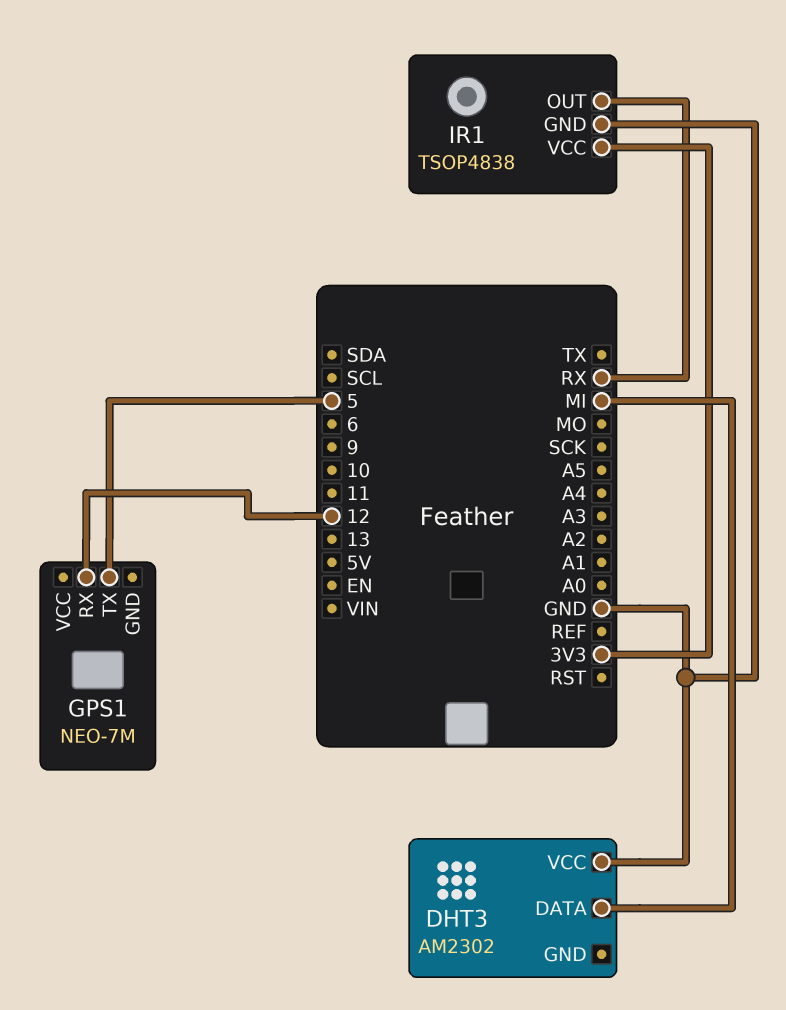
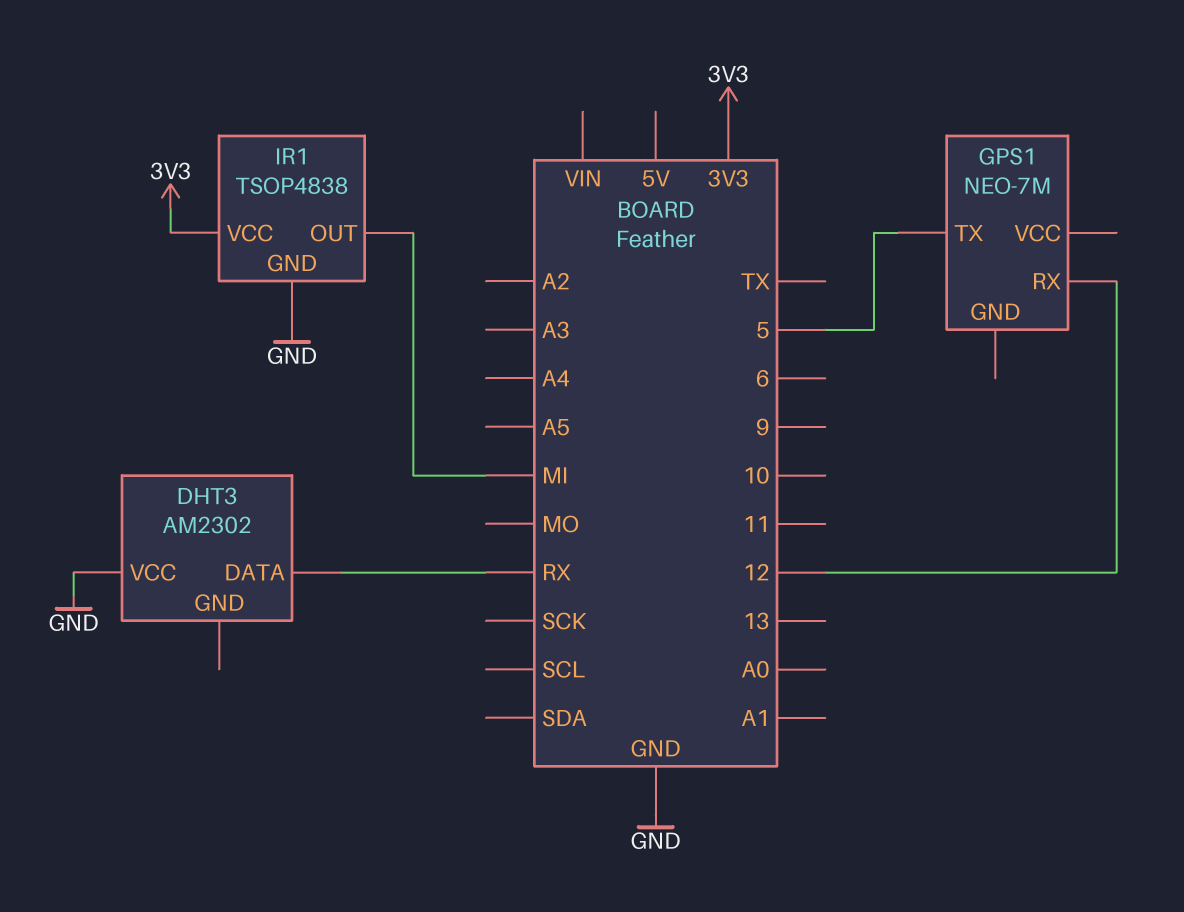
DHT3 pin DATA: MI -> RX
IR1 pin OUT: RX -> MI

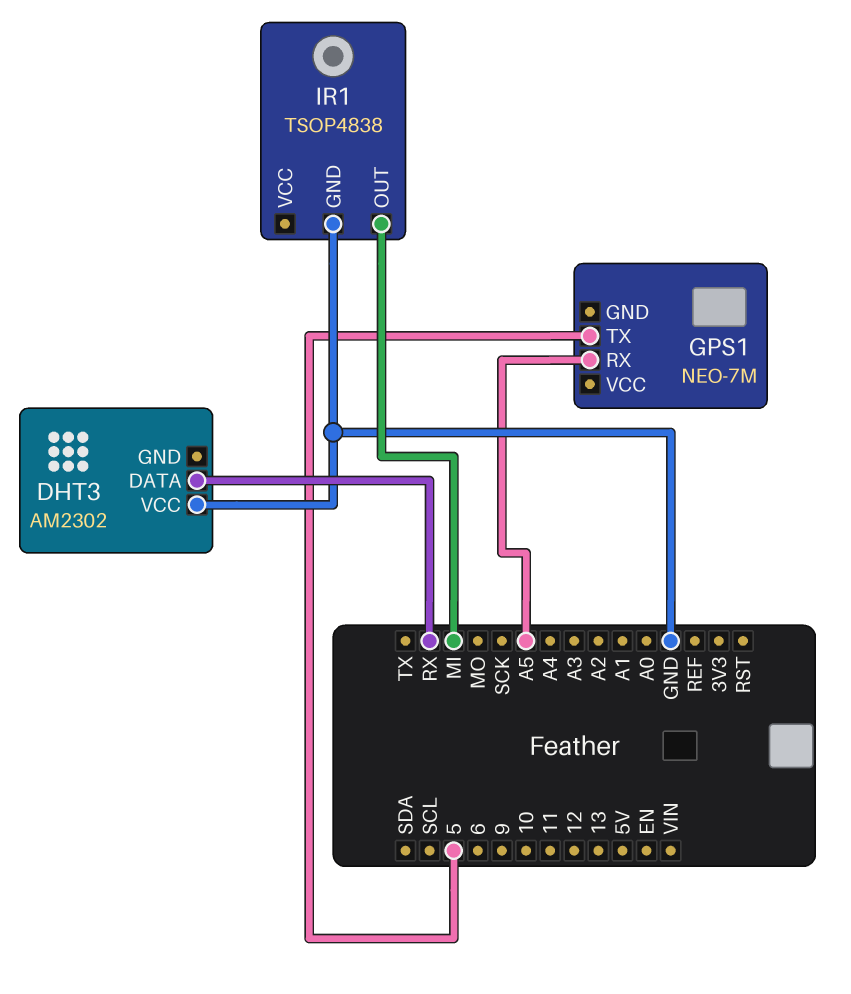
GPS1 pin RX: 12 -> A5
IR1 pin VCC: 3V3 -> none

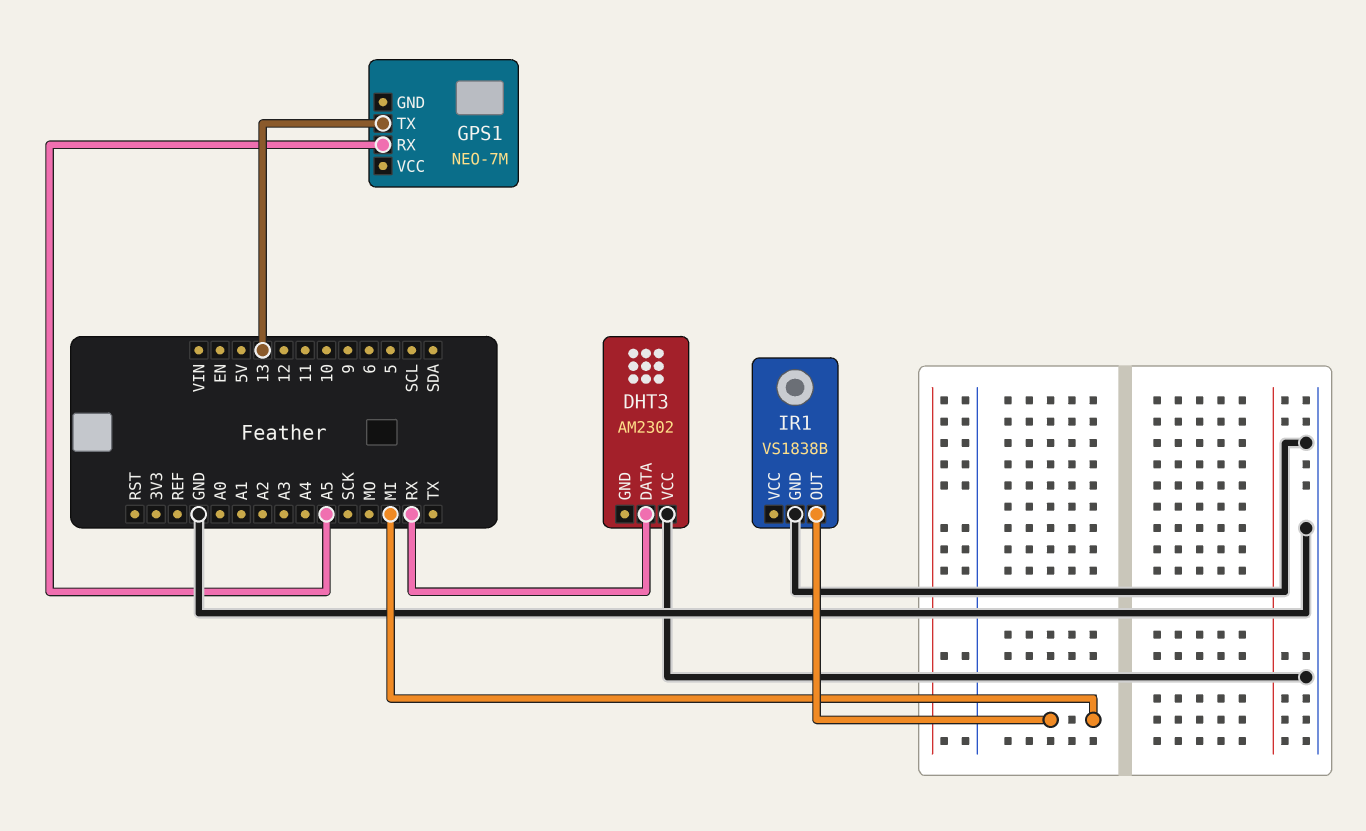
GPS1 pin TX: 5 -> 13
IR1: TSOP4838 -> VS1838B

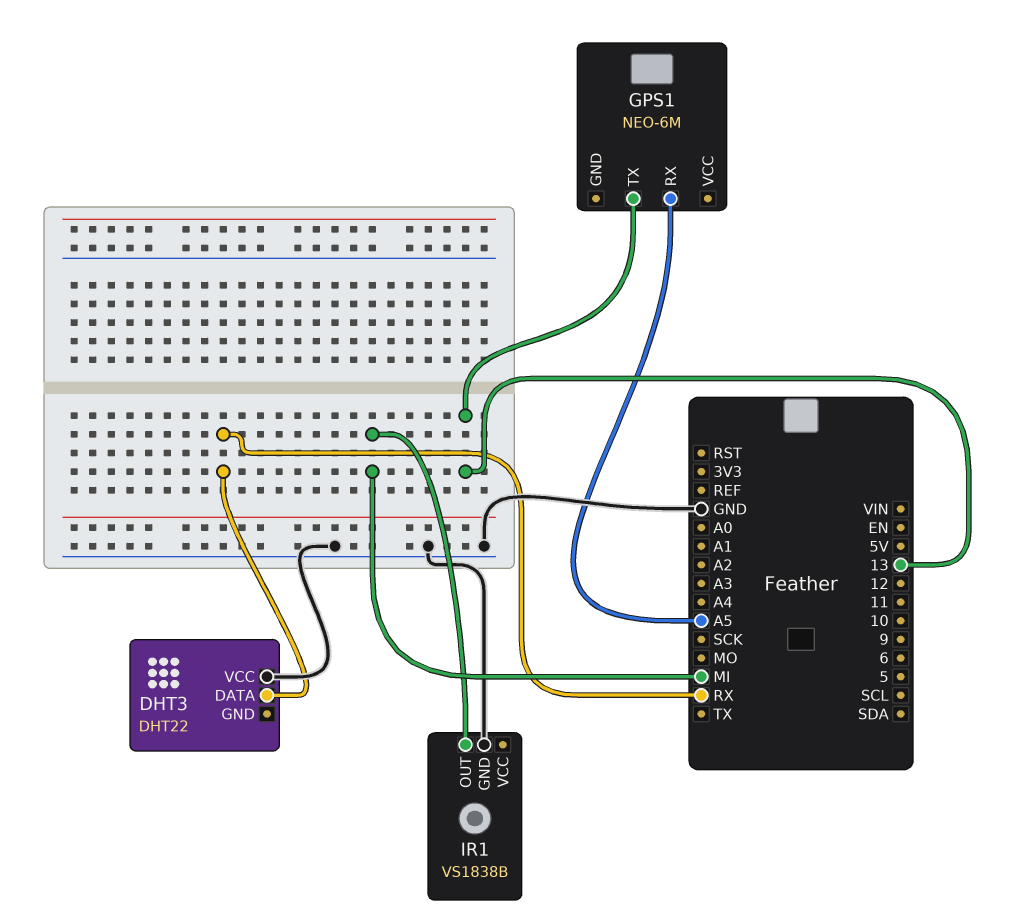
DHT3: AM2302 -> DHT22
GPS1: NEO-7M -> NEO-6M

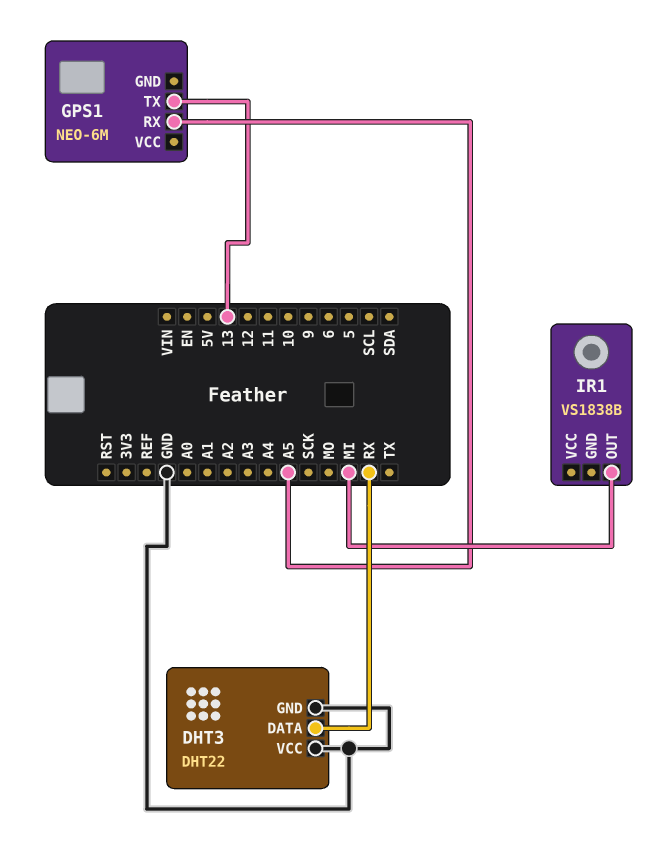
DHT3 pin GND: none -> GND
IR1 pin GND: GND -> none

